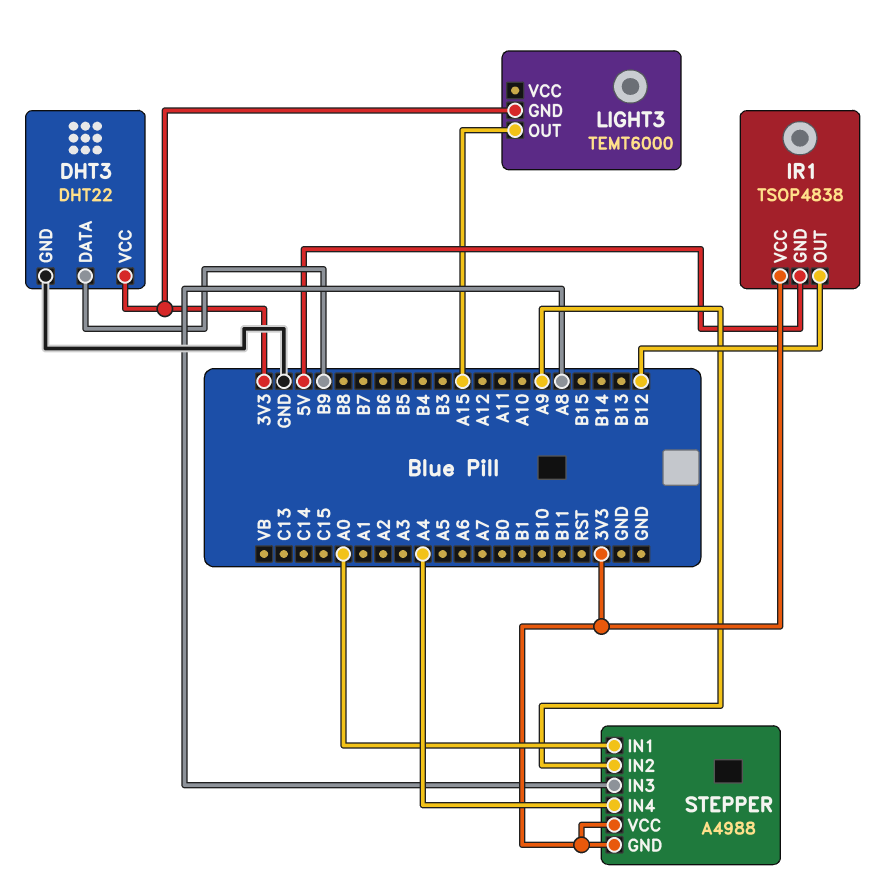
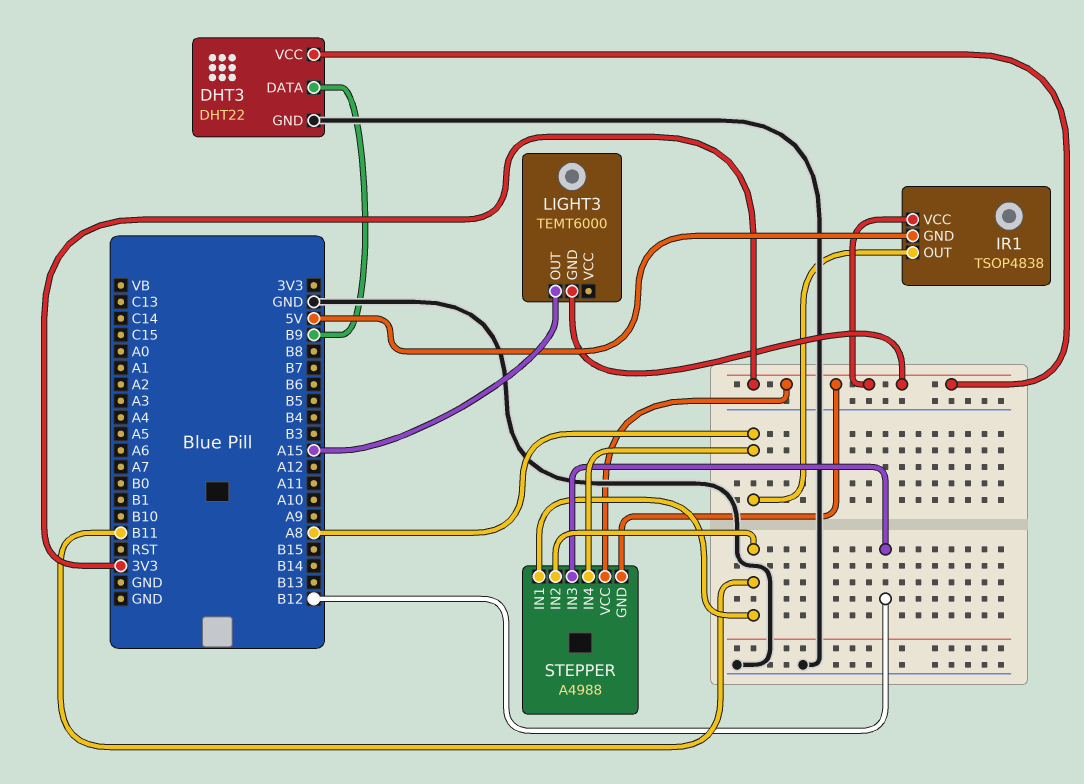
IR1 pin OUT: B12 -> A8
STEPPER pin IN1: A0 -> B11
STEPPER pin IN2: A9 -> B11
STEPPER pin IN3: A8 -> B12
STEPPER pin IN4: A4 -> A8

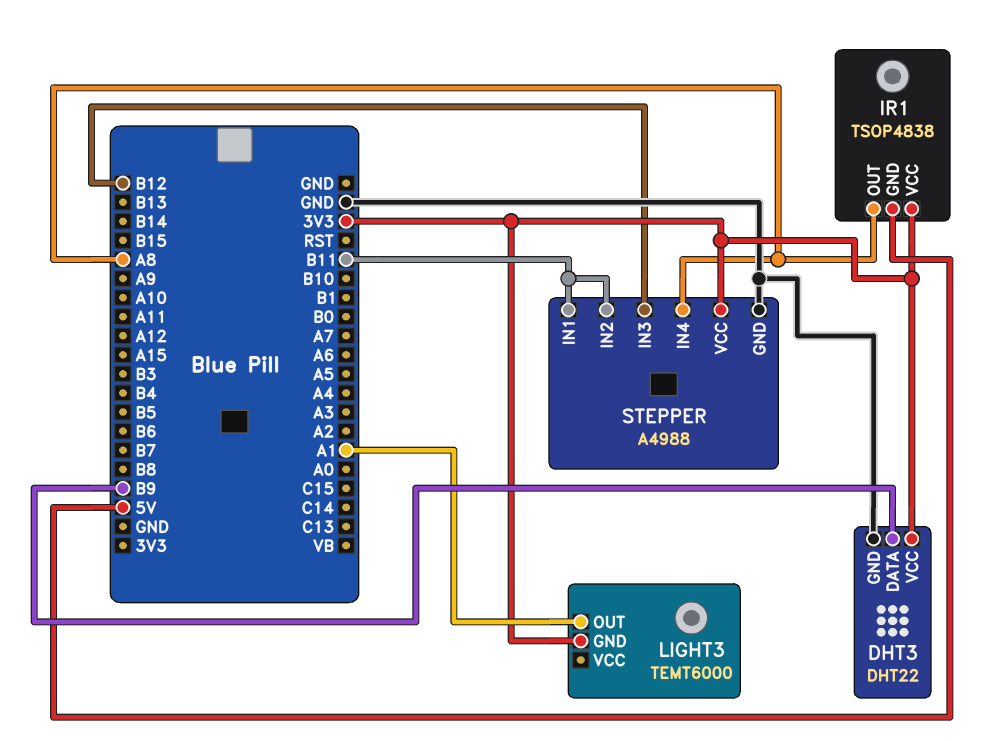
LIGHT3 pin OUT: A15 -> A1
STEPPER pin GND: 3V3 -> GND

